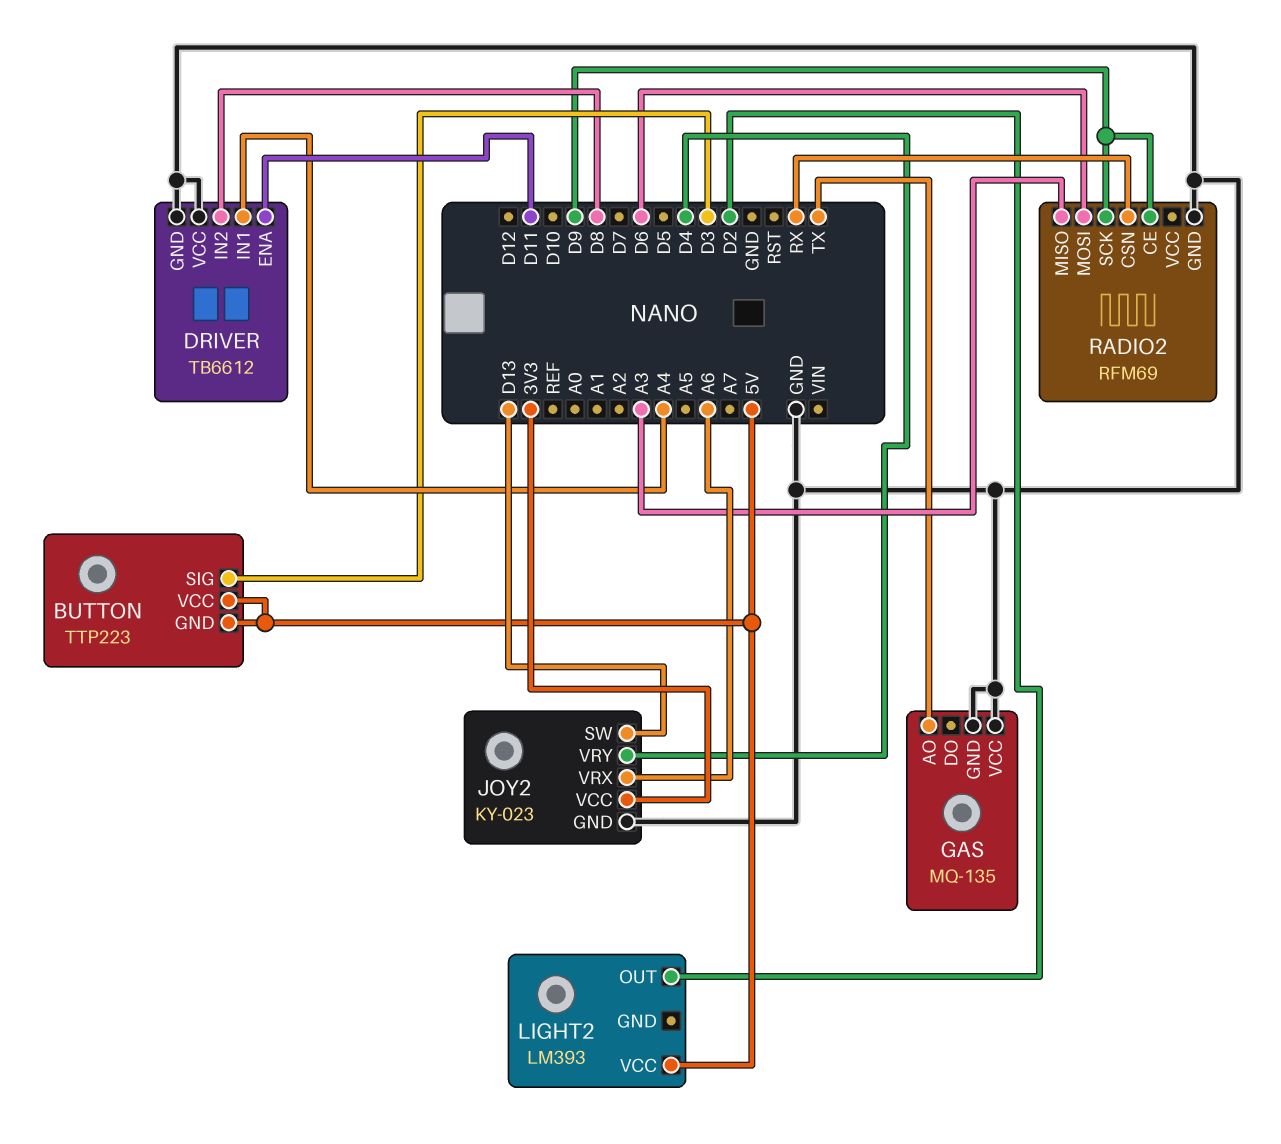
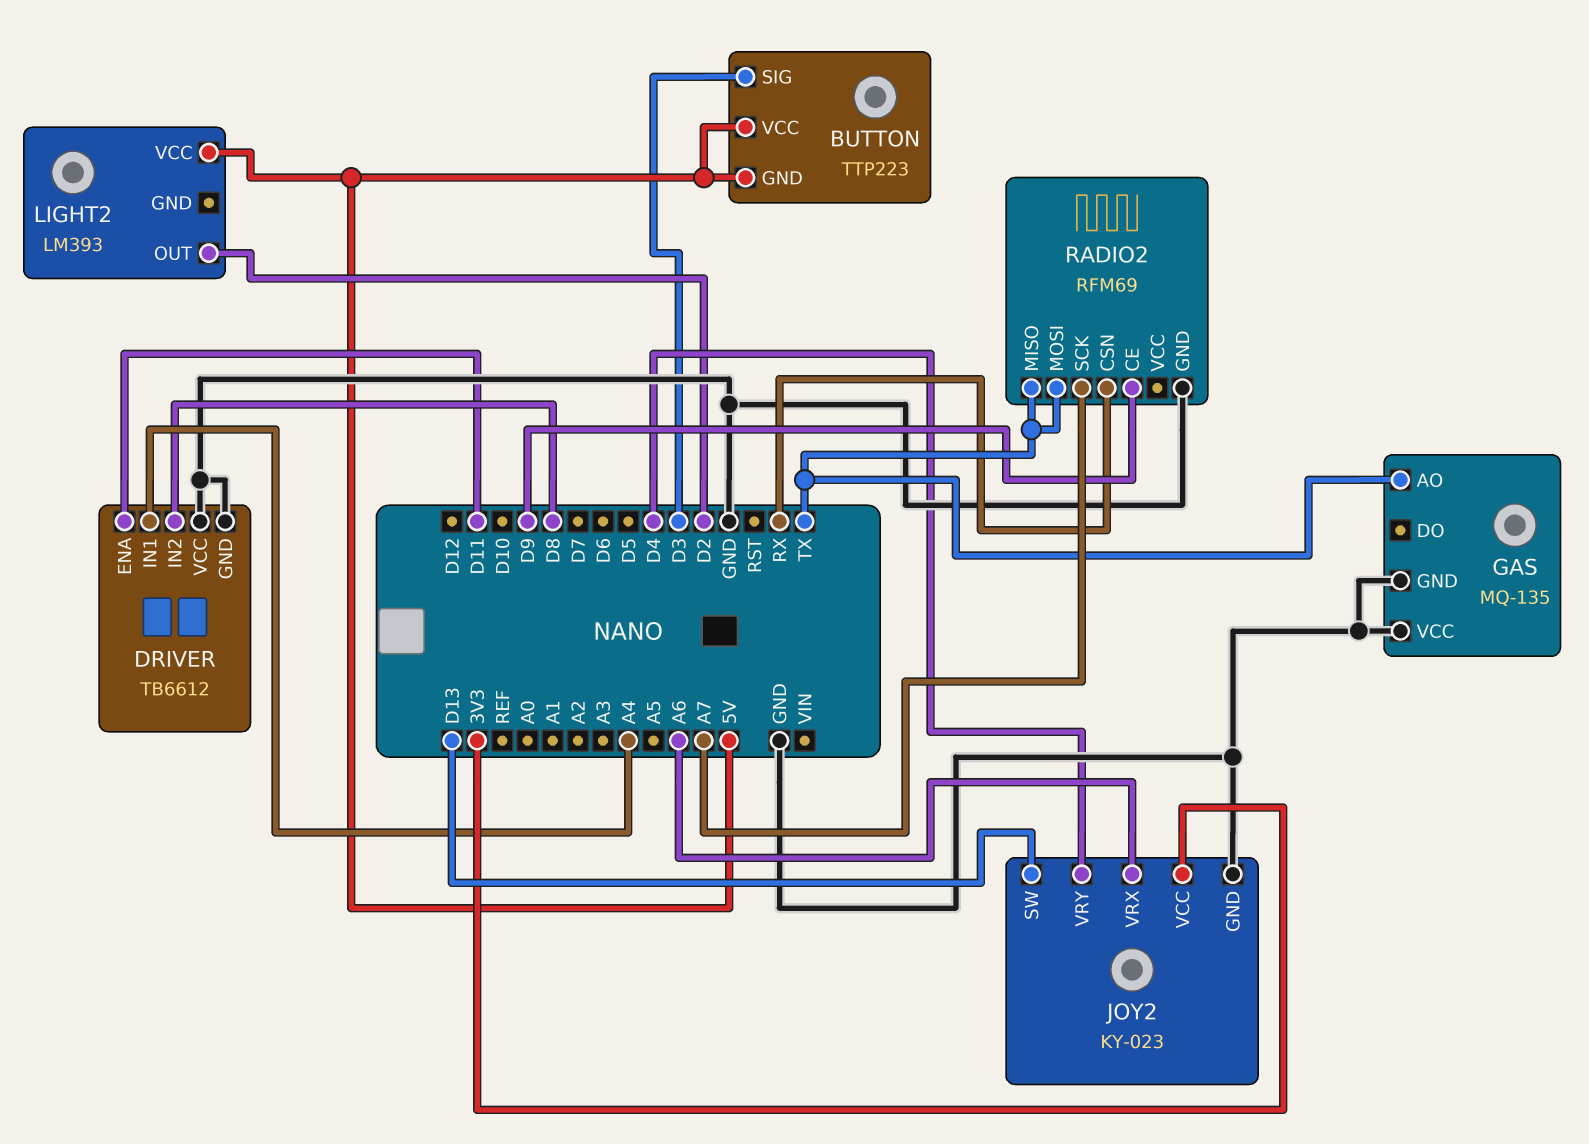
RADIO2 pin MISO: A3 -> TX
RADIO2 pin MOSI: D6 -> TX
RADIO2 pin SCK: D9 -> A7

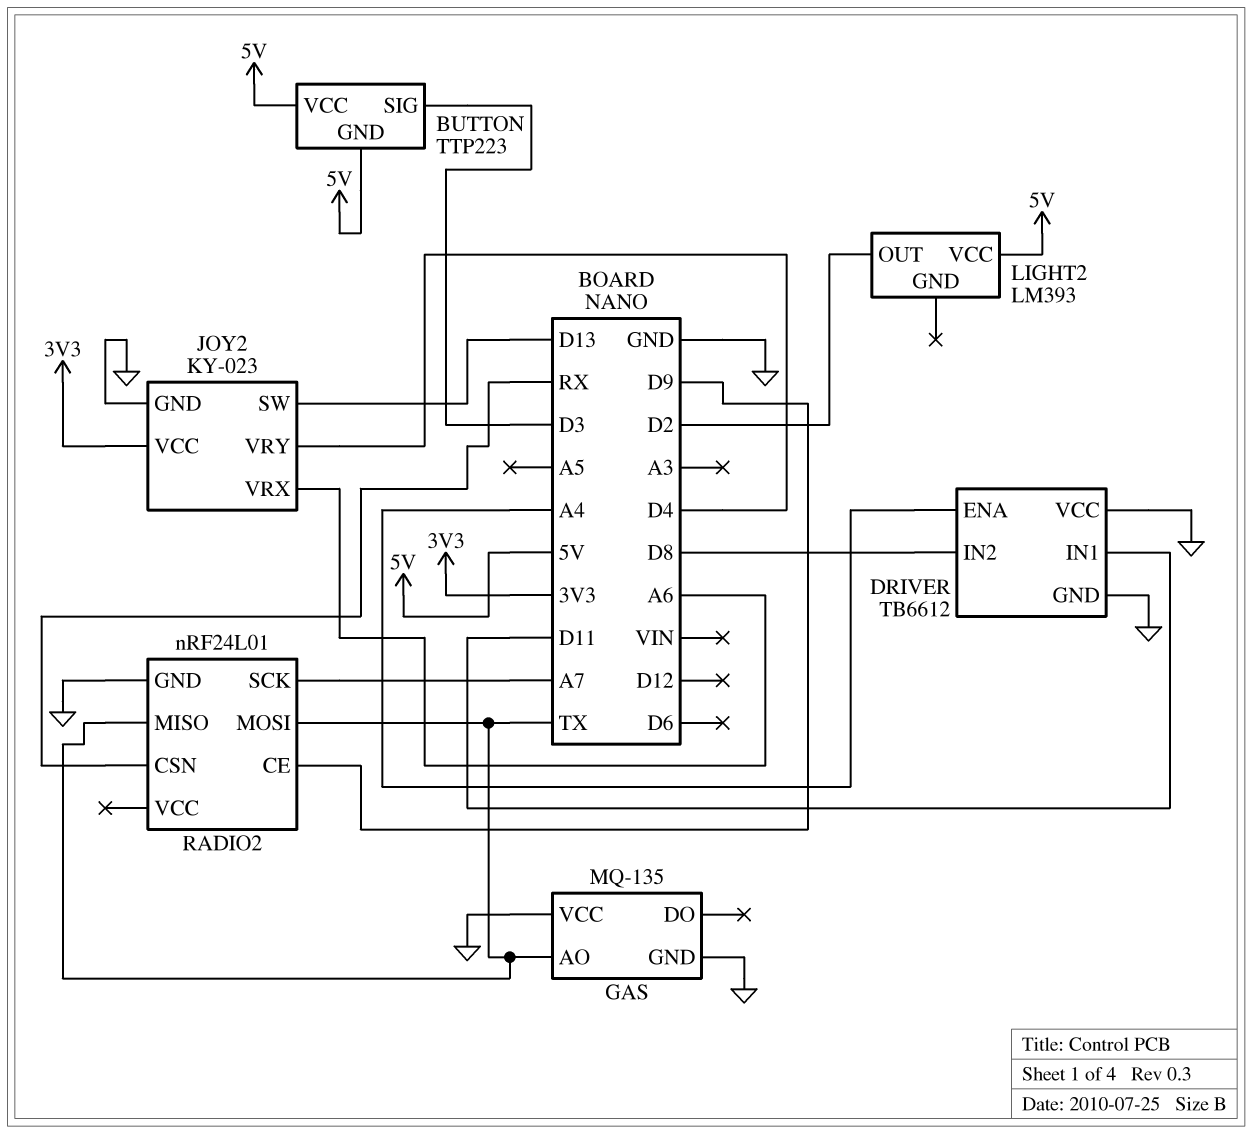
DRIVER pin ENA: D11 -> A4
DRIVER pin IN1: A4 -> D11
RADIO2: RFM69 -> nRF24L01

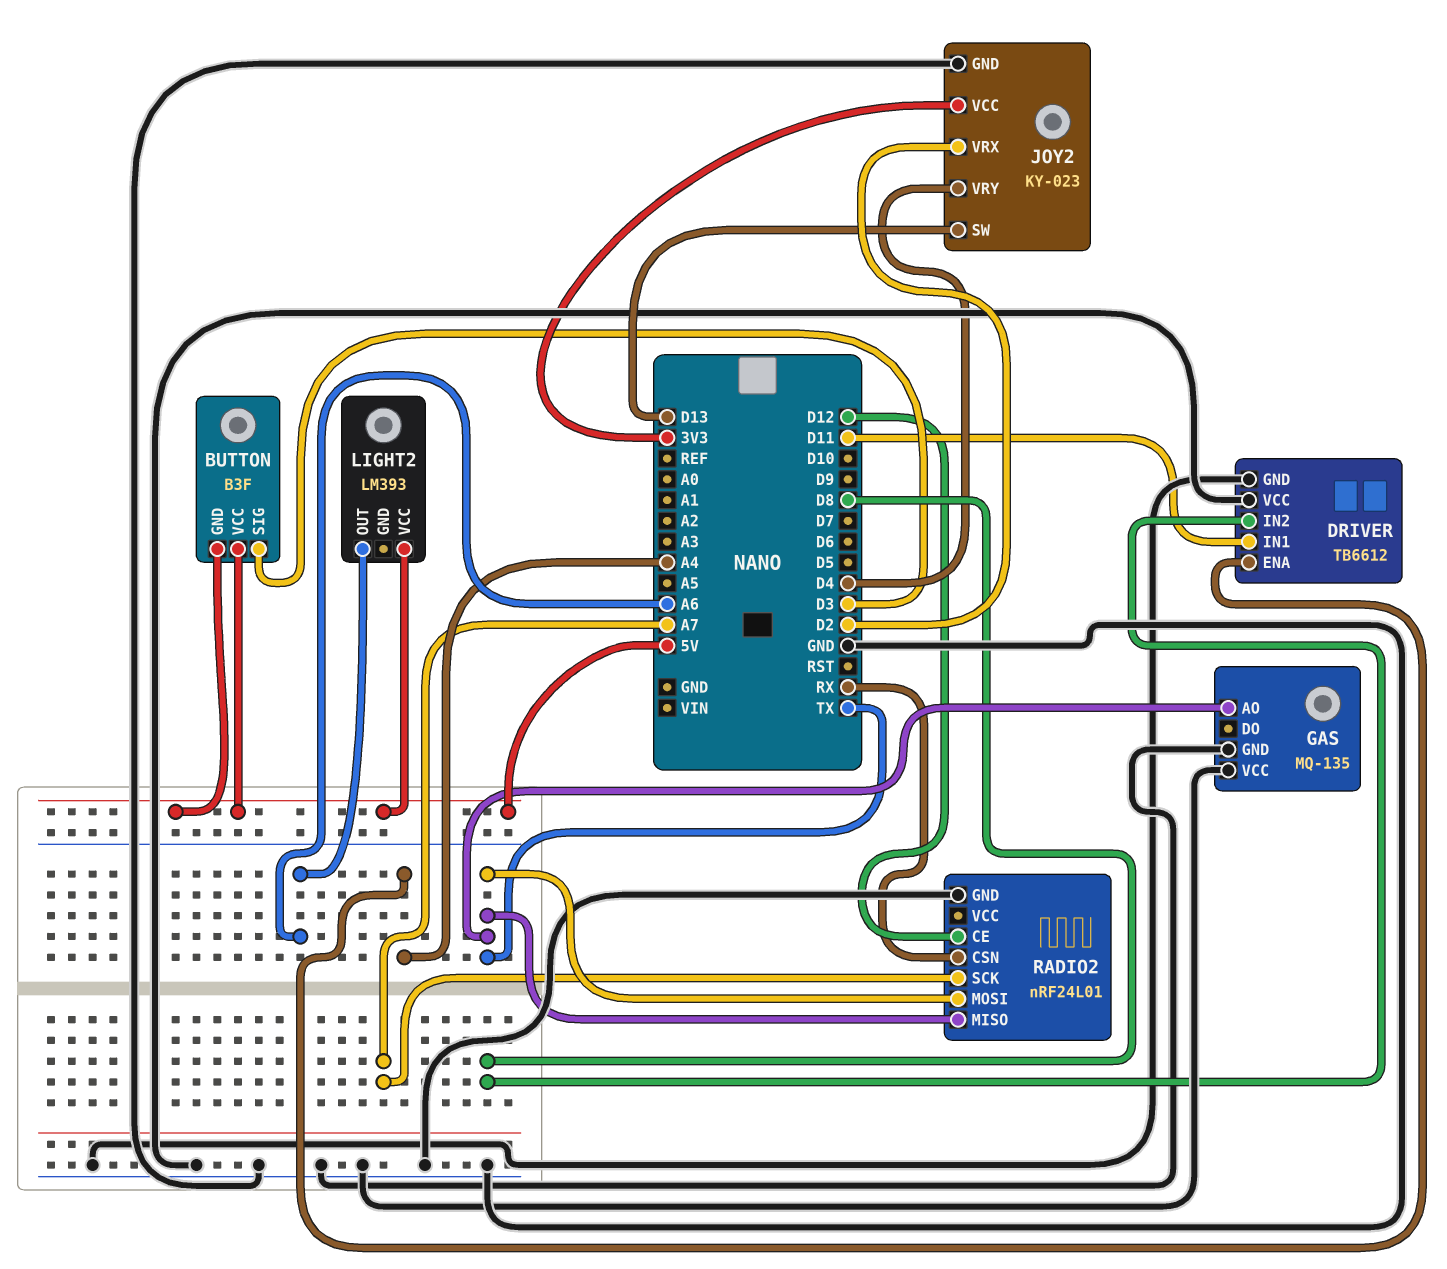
BUTTON: TTP223 -> B3F
JOY2 pin VRX: A6 -> D2
LIGHT2 pin OUT: D2 -> A6
RADIO2 pin CE: D9 -> D12

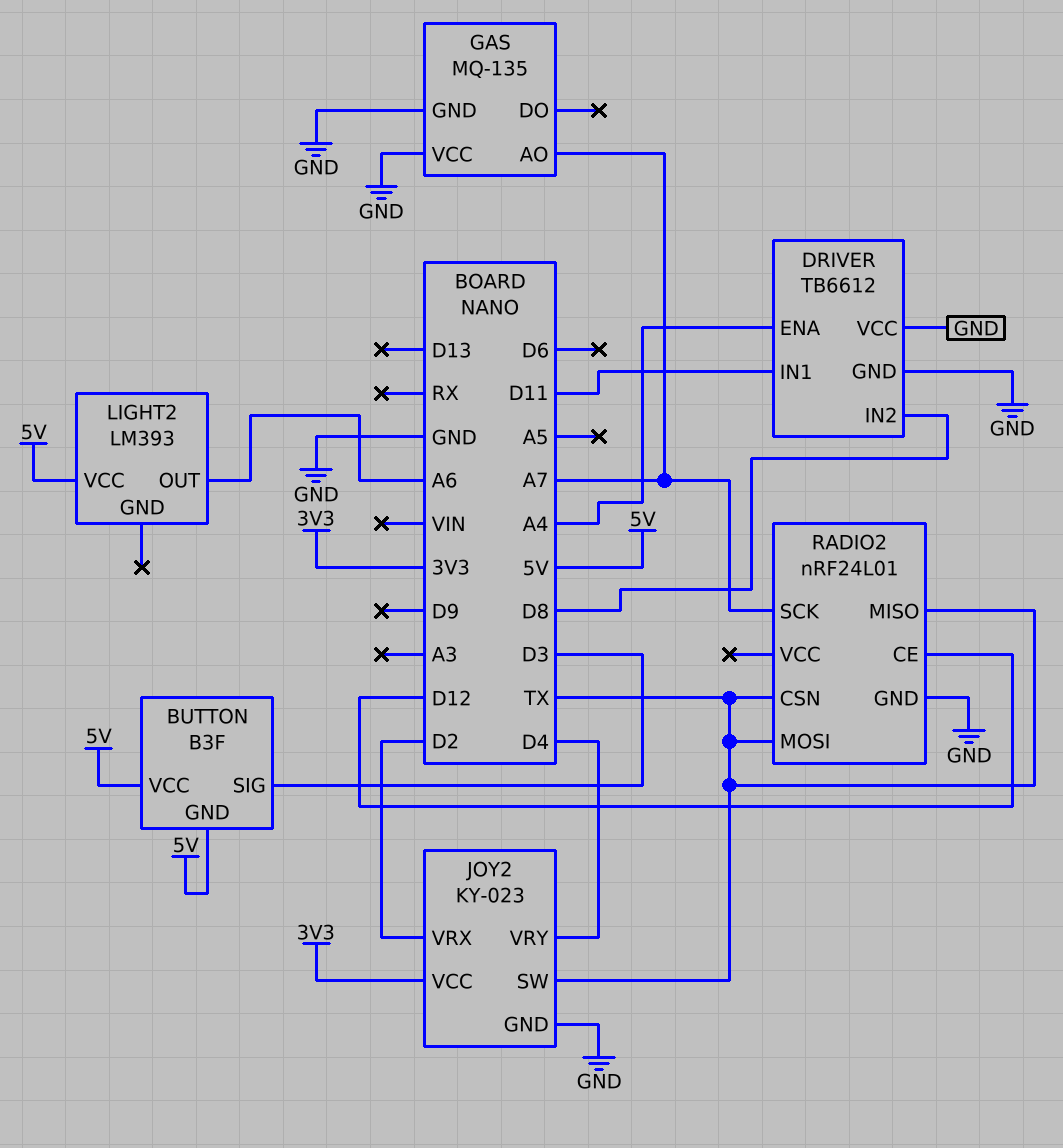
GAS pin AO: TX -> A7
JOY2 pin SW: D13 -> TX
RADIO2 pin CSN: RX -> TX

